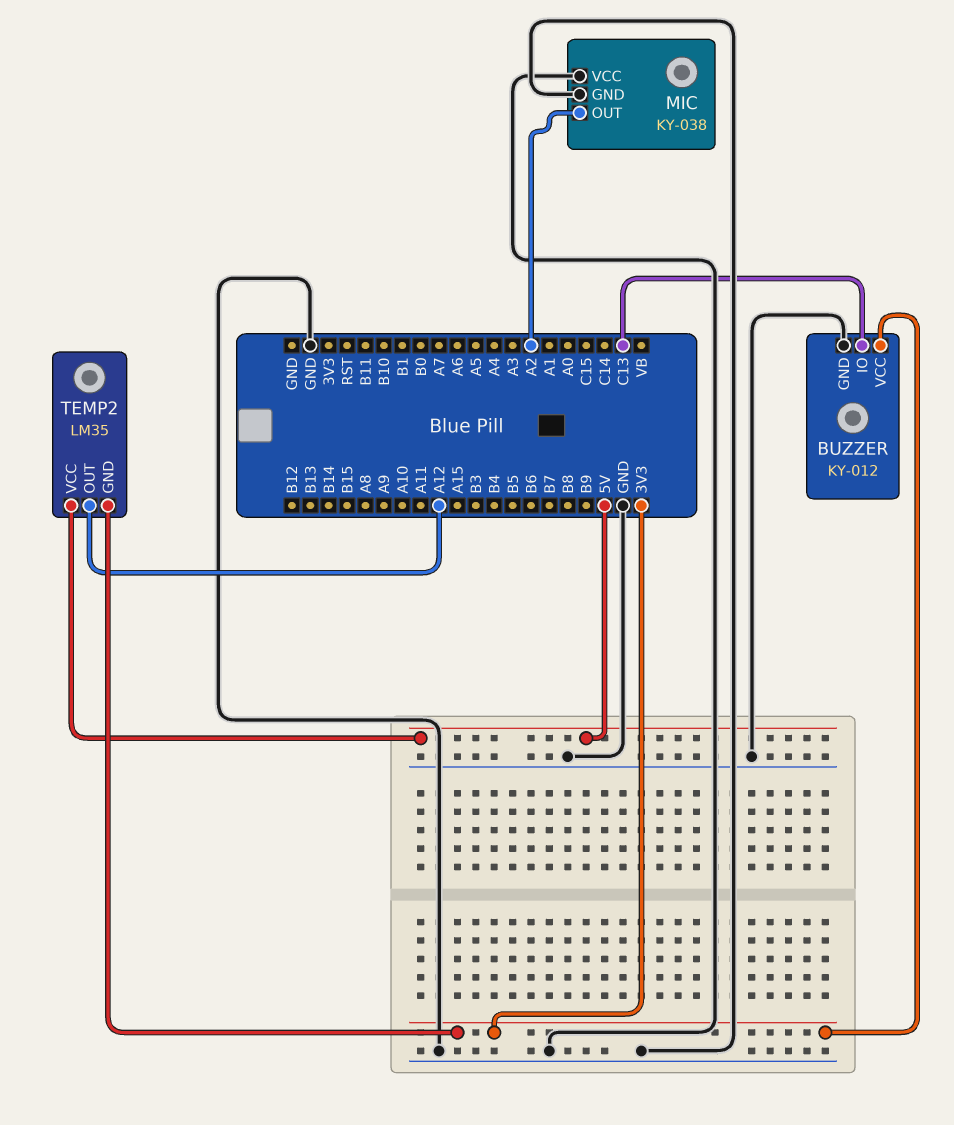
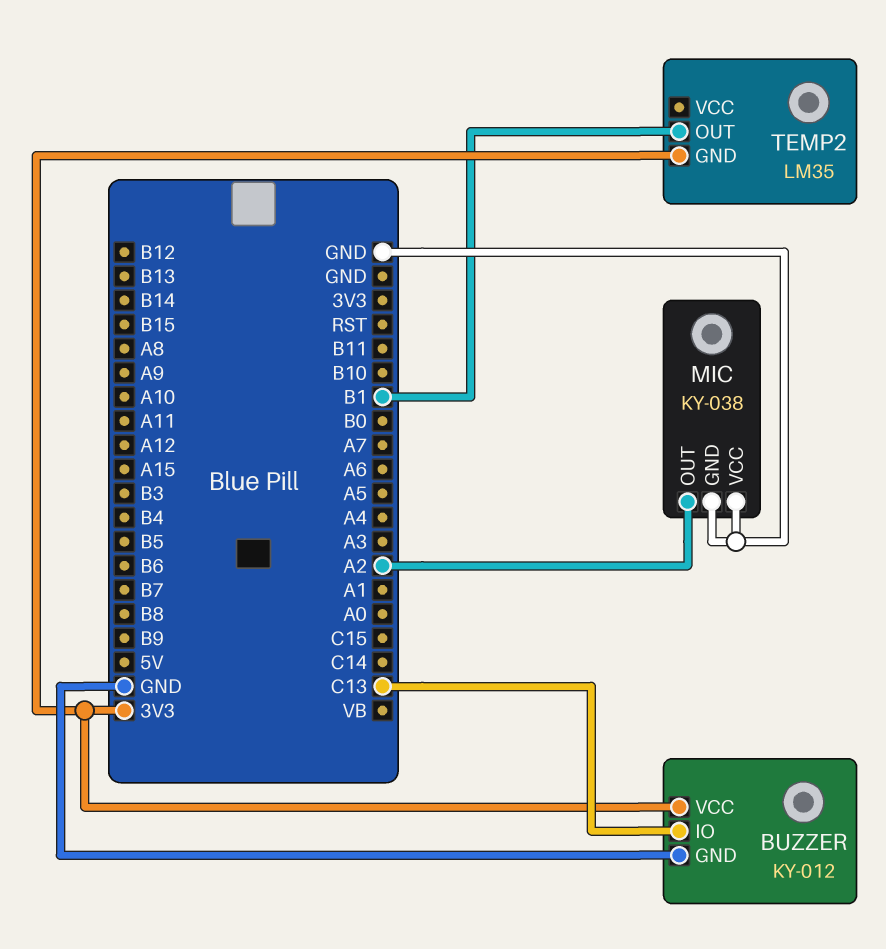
TEMP2 pin OUT: A12 -> B1
TEMP2 pin VCC: 5V -> none

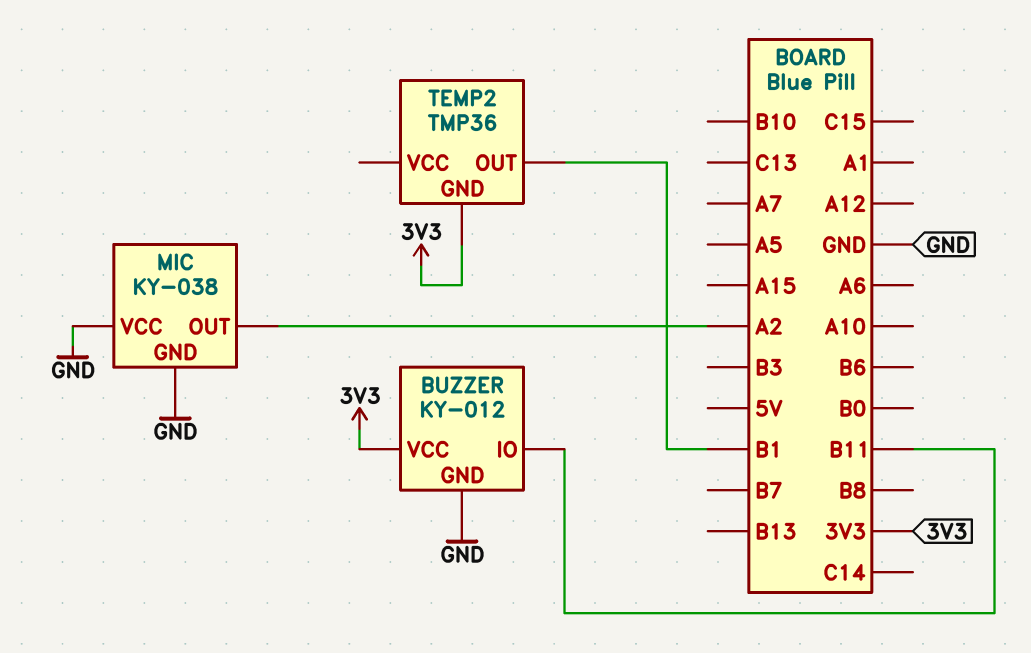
BUZZER pin IO: C13 -> B11
TEMP2: LM35 -> TMP36

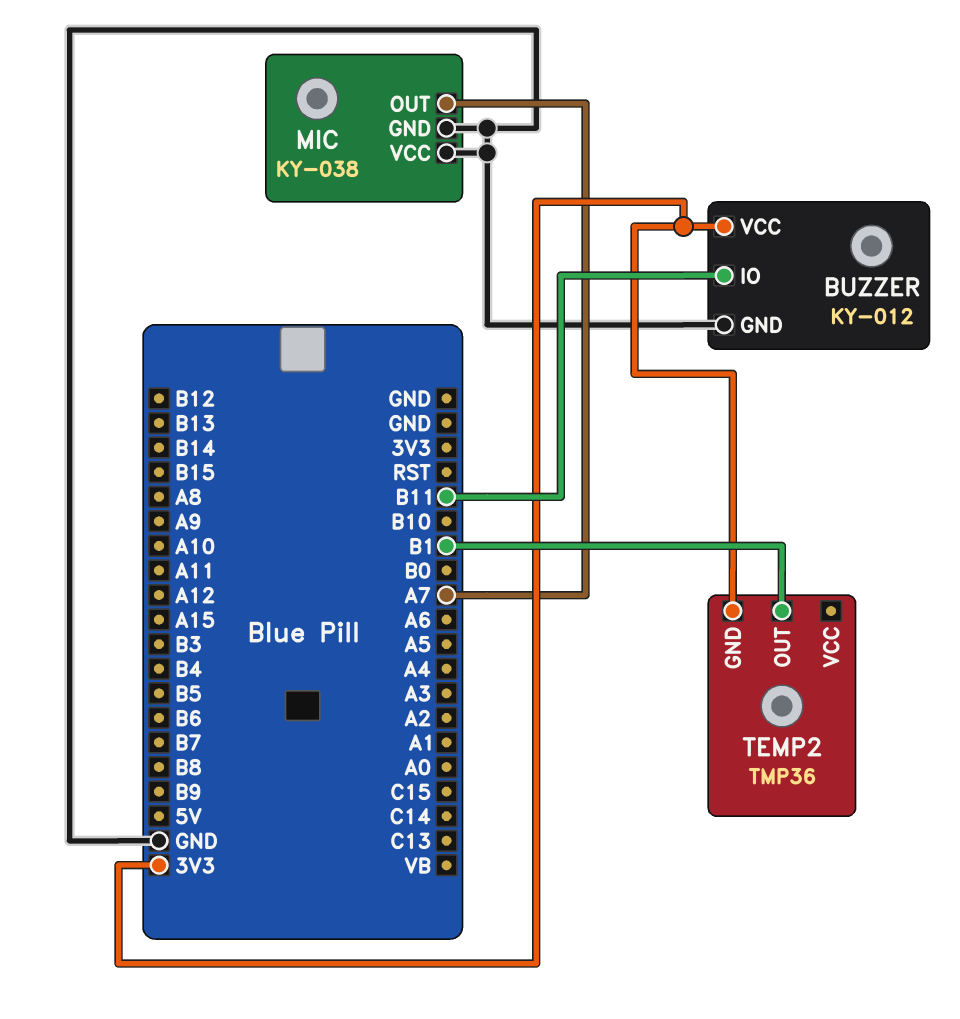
MIC pin OUT: A2 -> A7

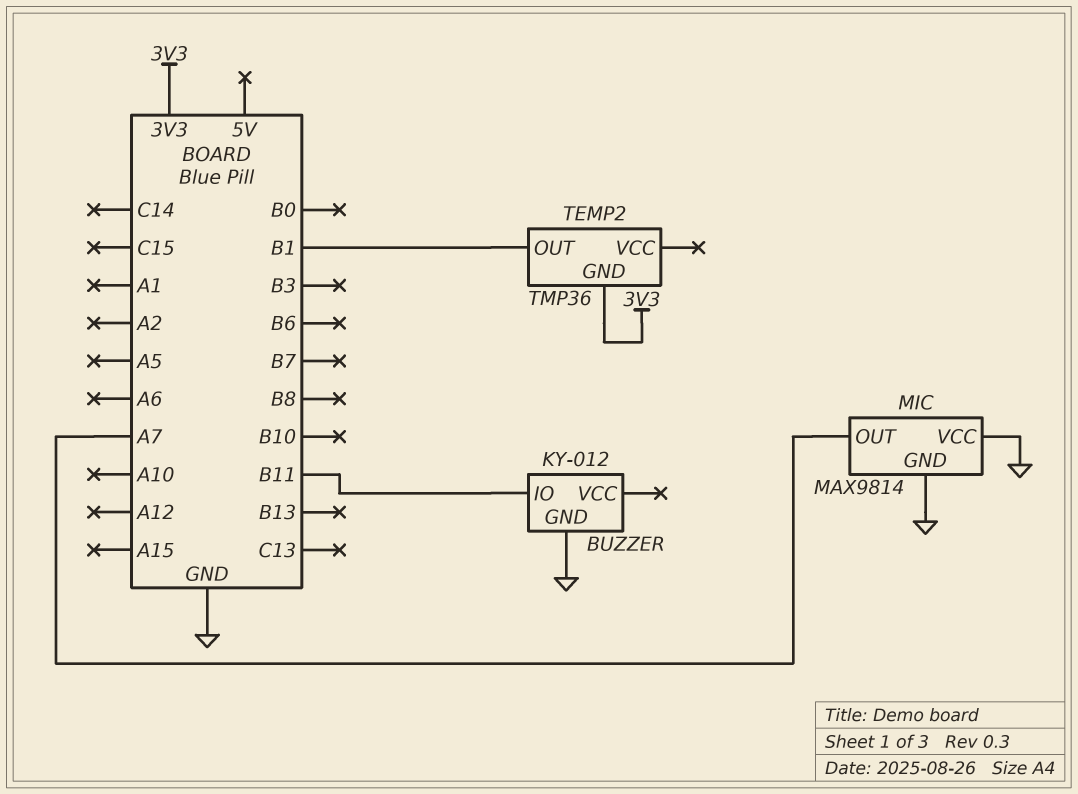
BUZZER pin VCC: 3V3 -> none
MIC: KY-038 -> MAX9814

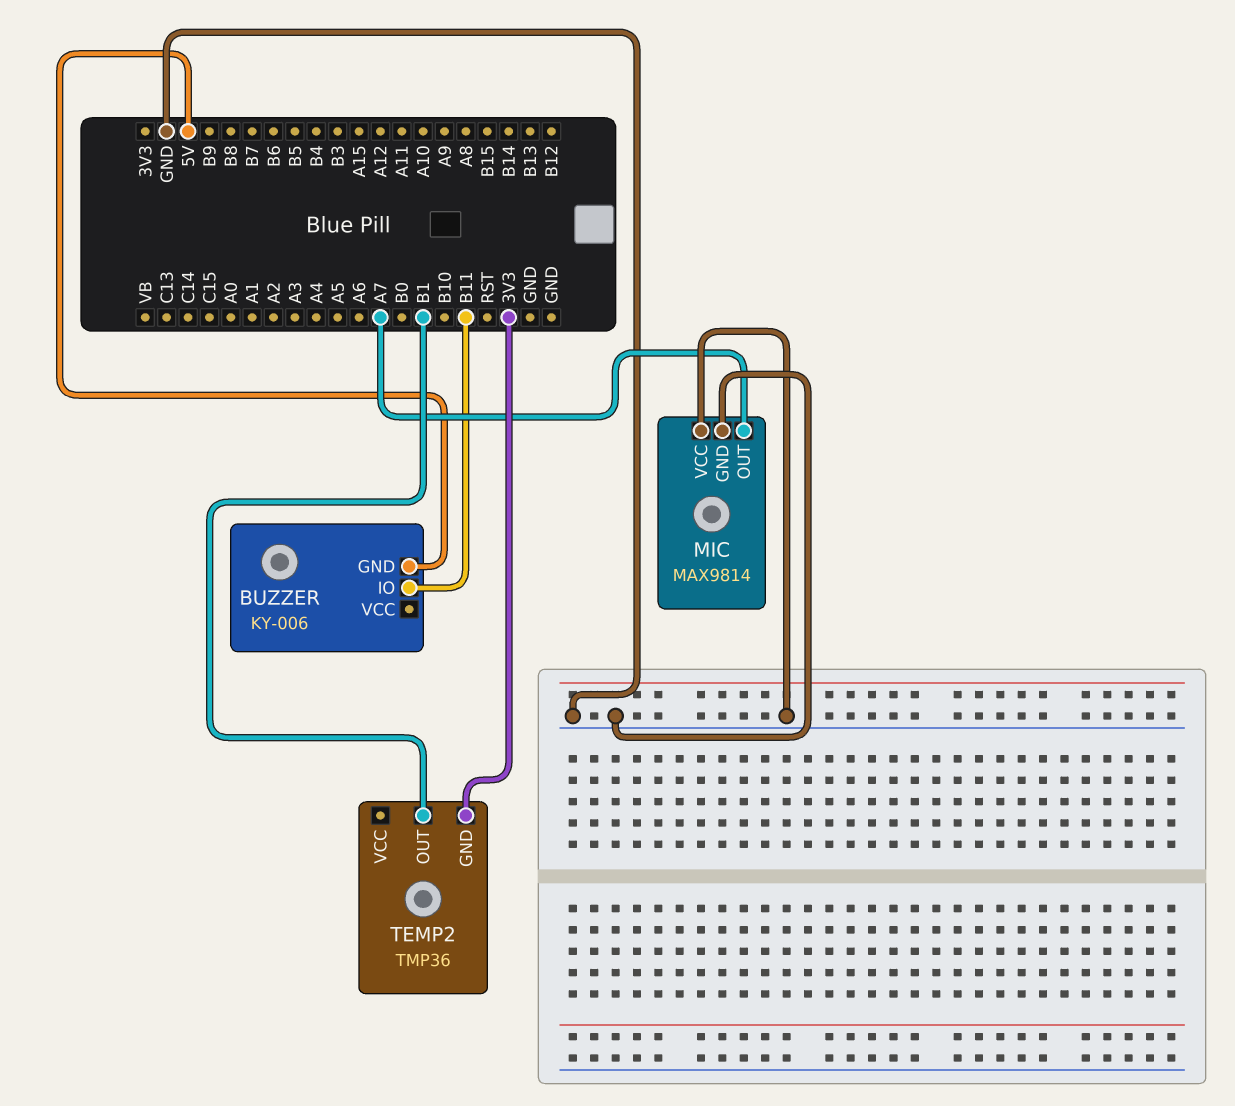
BUZZER: KY-012 -> KY-006
BUZZER pin GND: GND -> 5V

